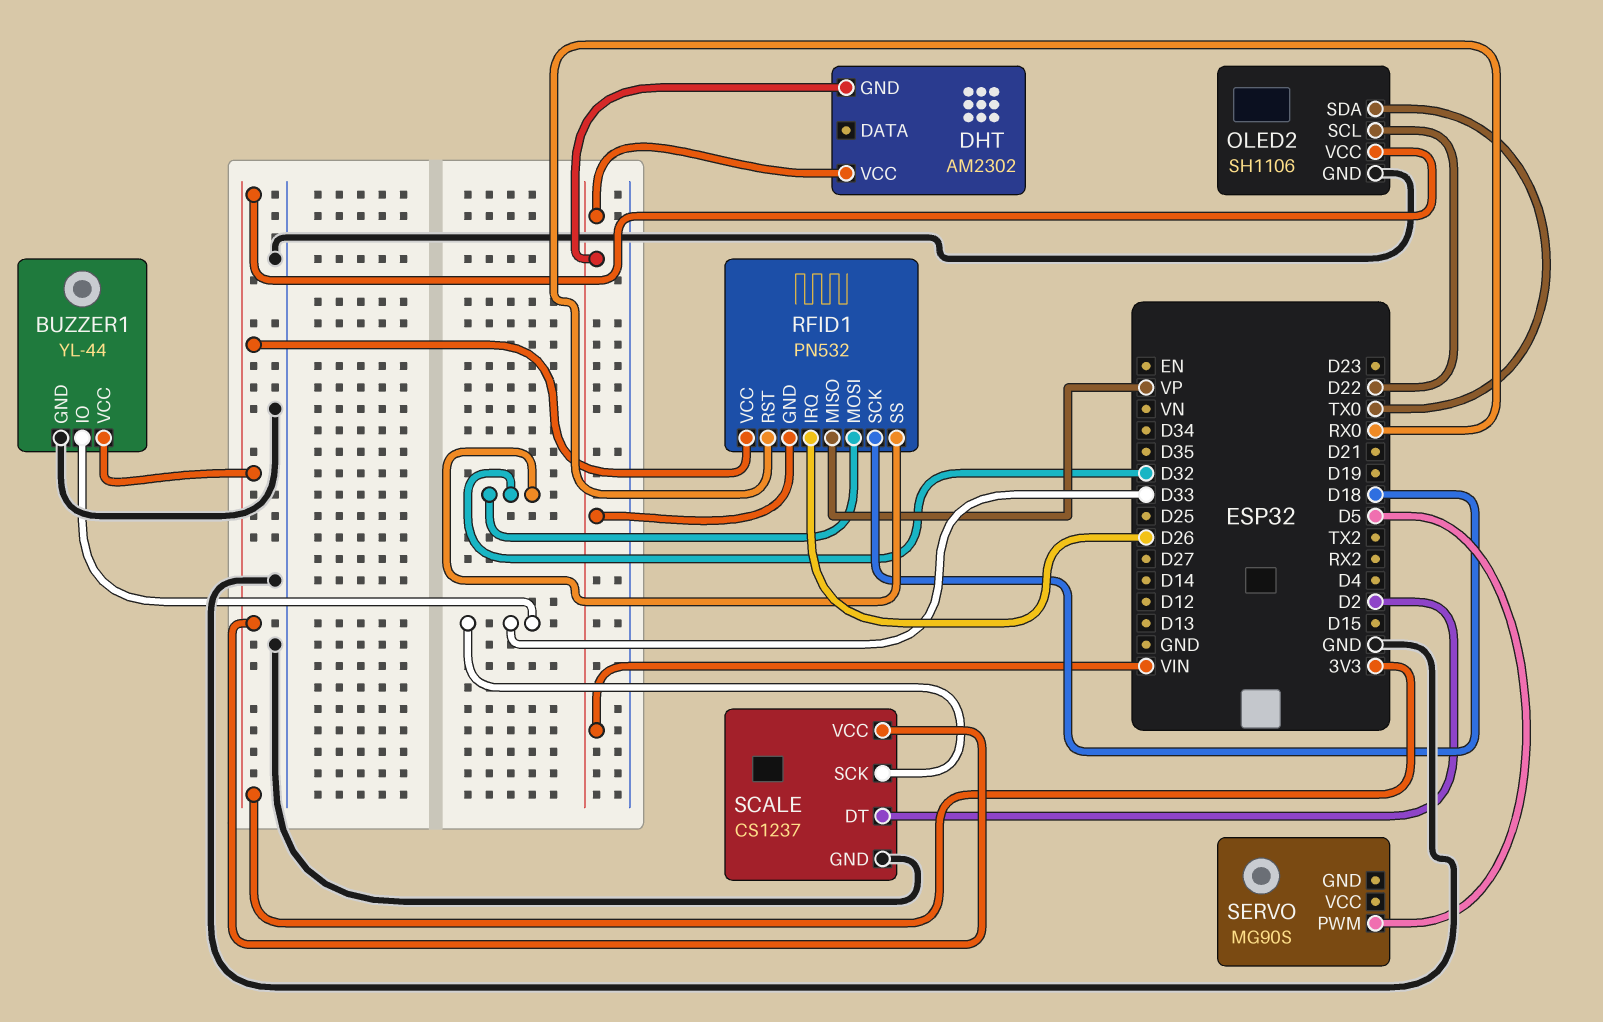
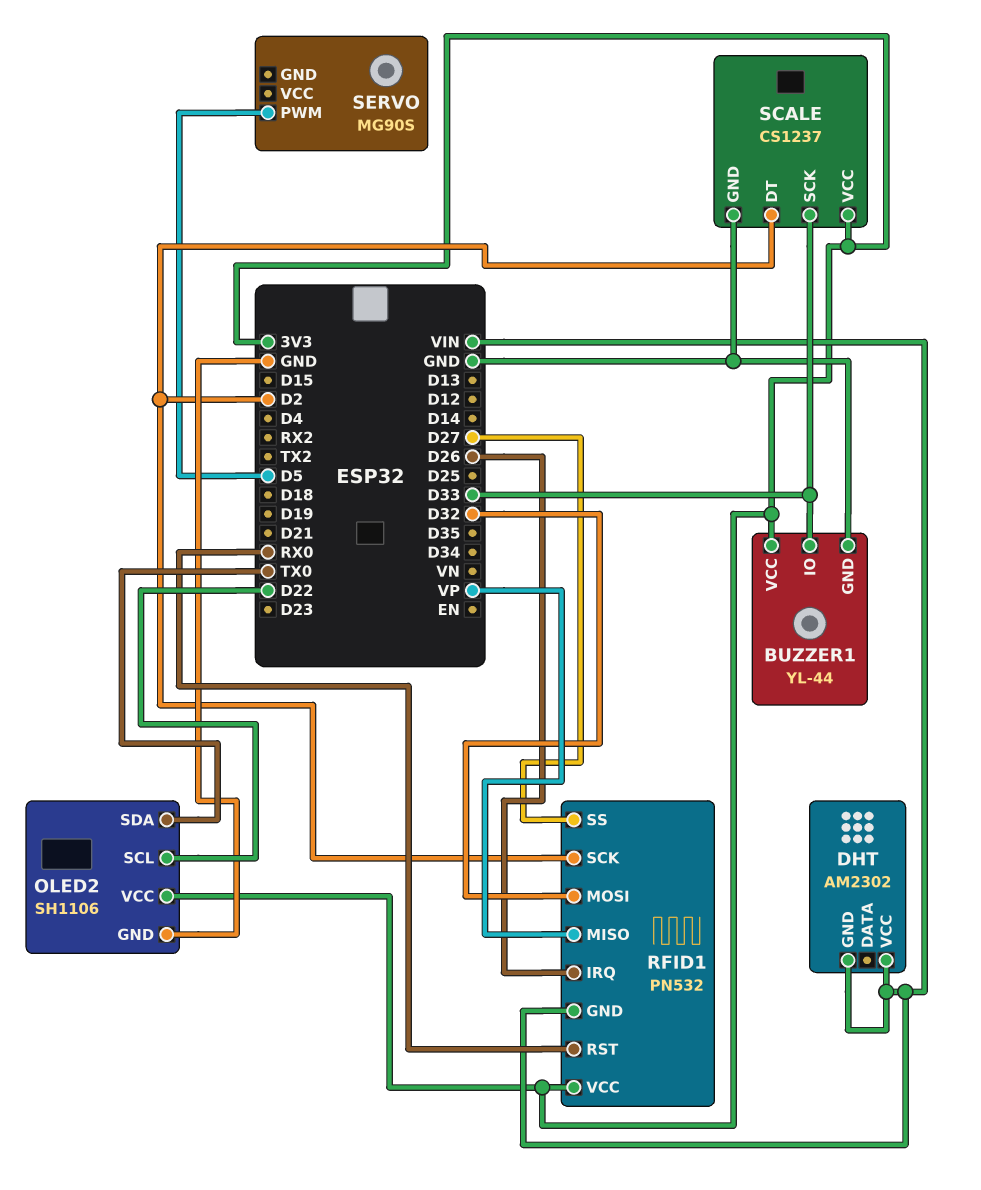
RFID1 pin SCK: D18 -> D2
RFID1 pin SS: D32 -> D27

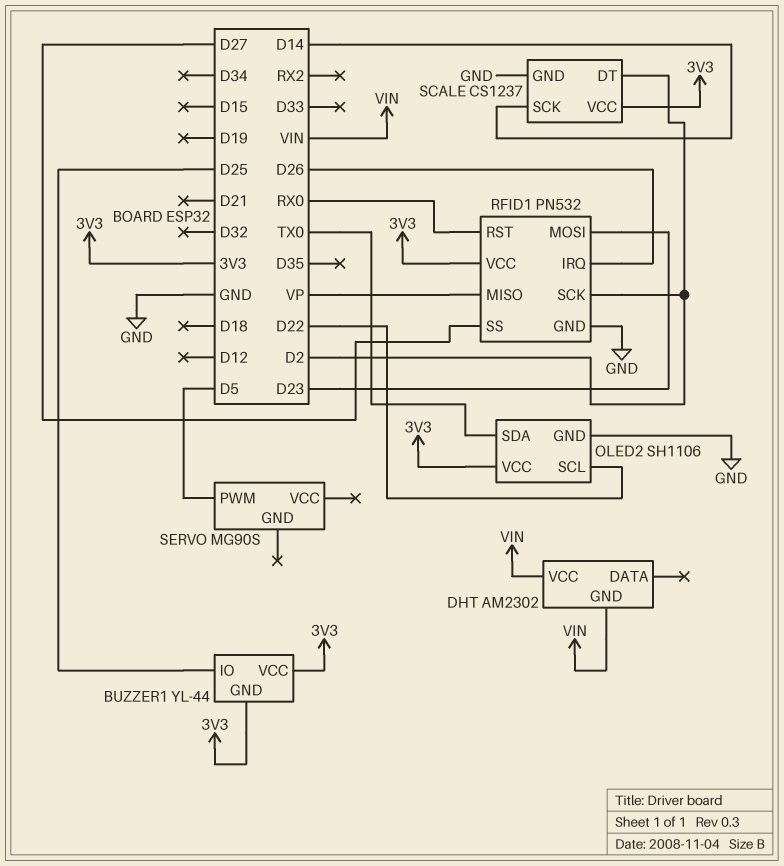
BUZZER1 pin GND: GND -> 3V3
BUZZER1 pin IO: D33 -> D25
RFID1 pin GND: VIN -> GND
RFID1 pin MOSI: D32 -> D23
SCALE pin SCK: D33 -> D14

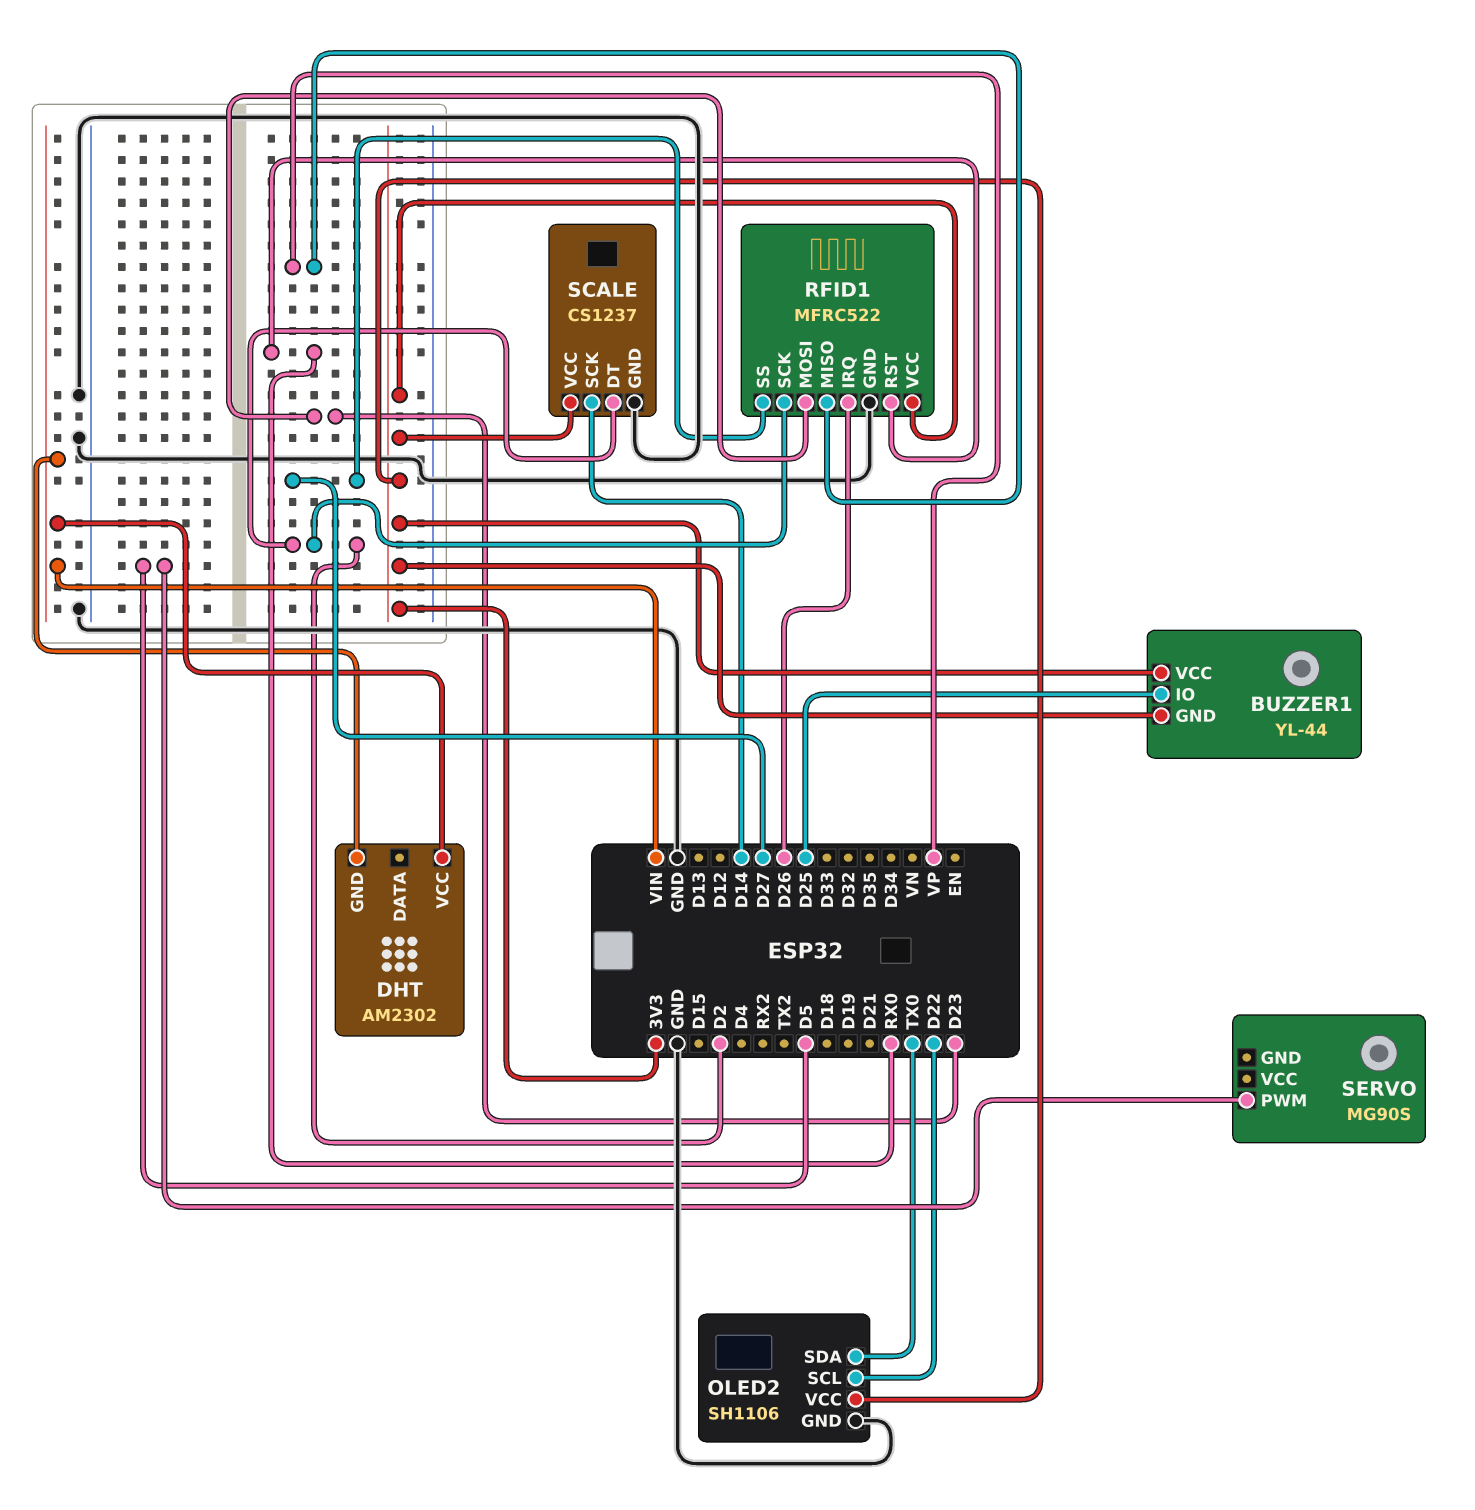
RFID1: PN532 -> MFRC522

